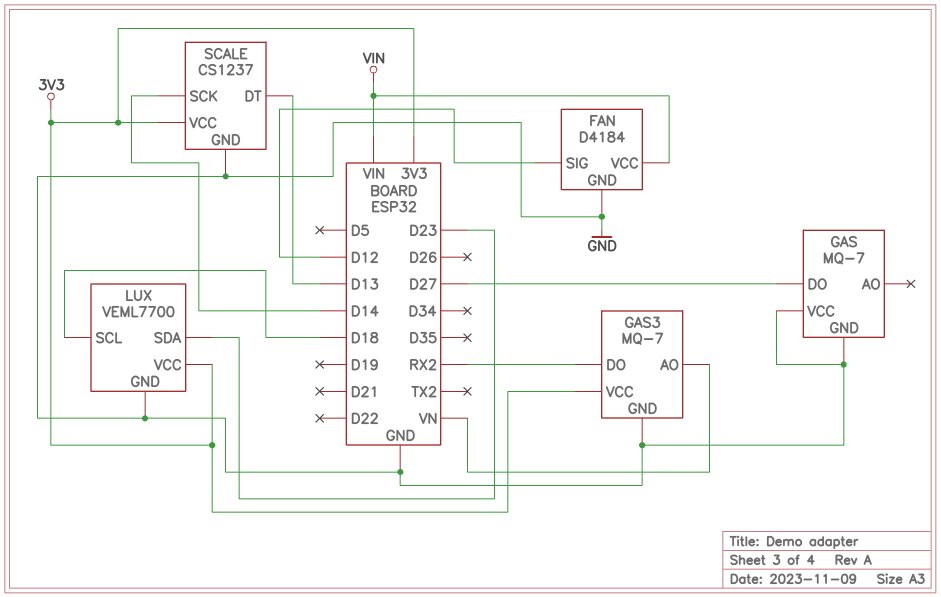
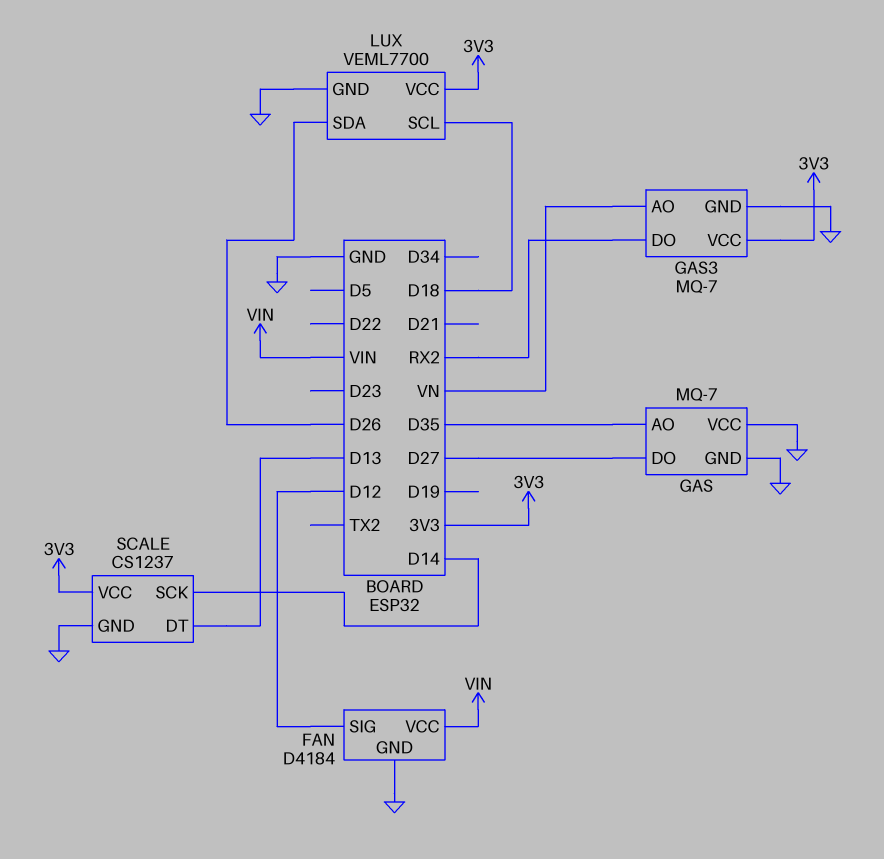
GAS pin AO: none -> D35
LUX pin SDA: D23 -> D26

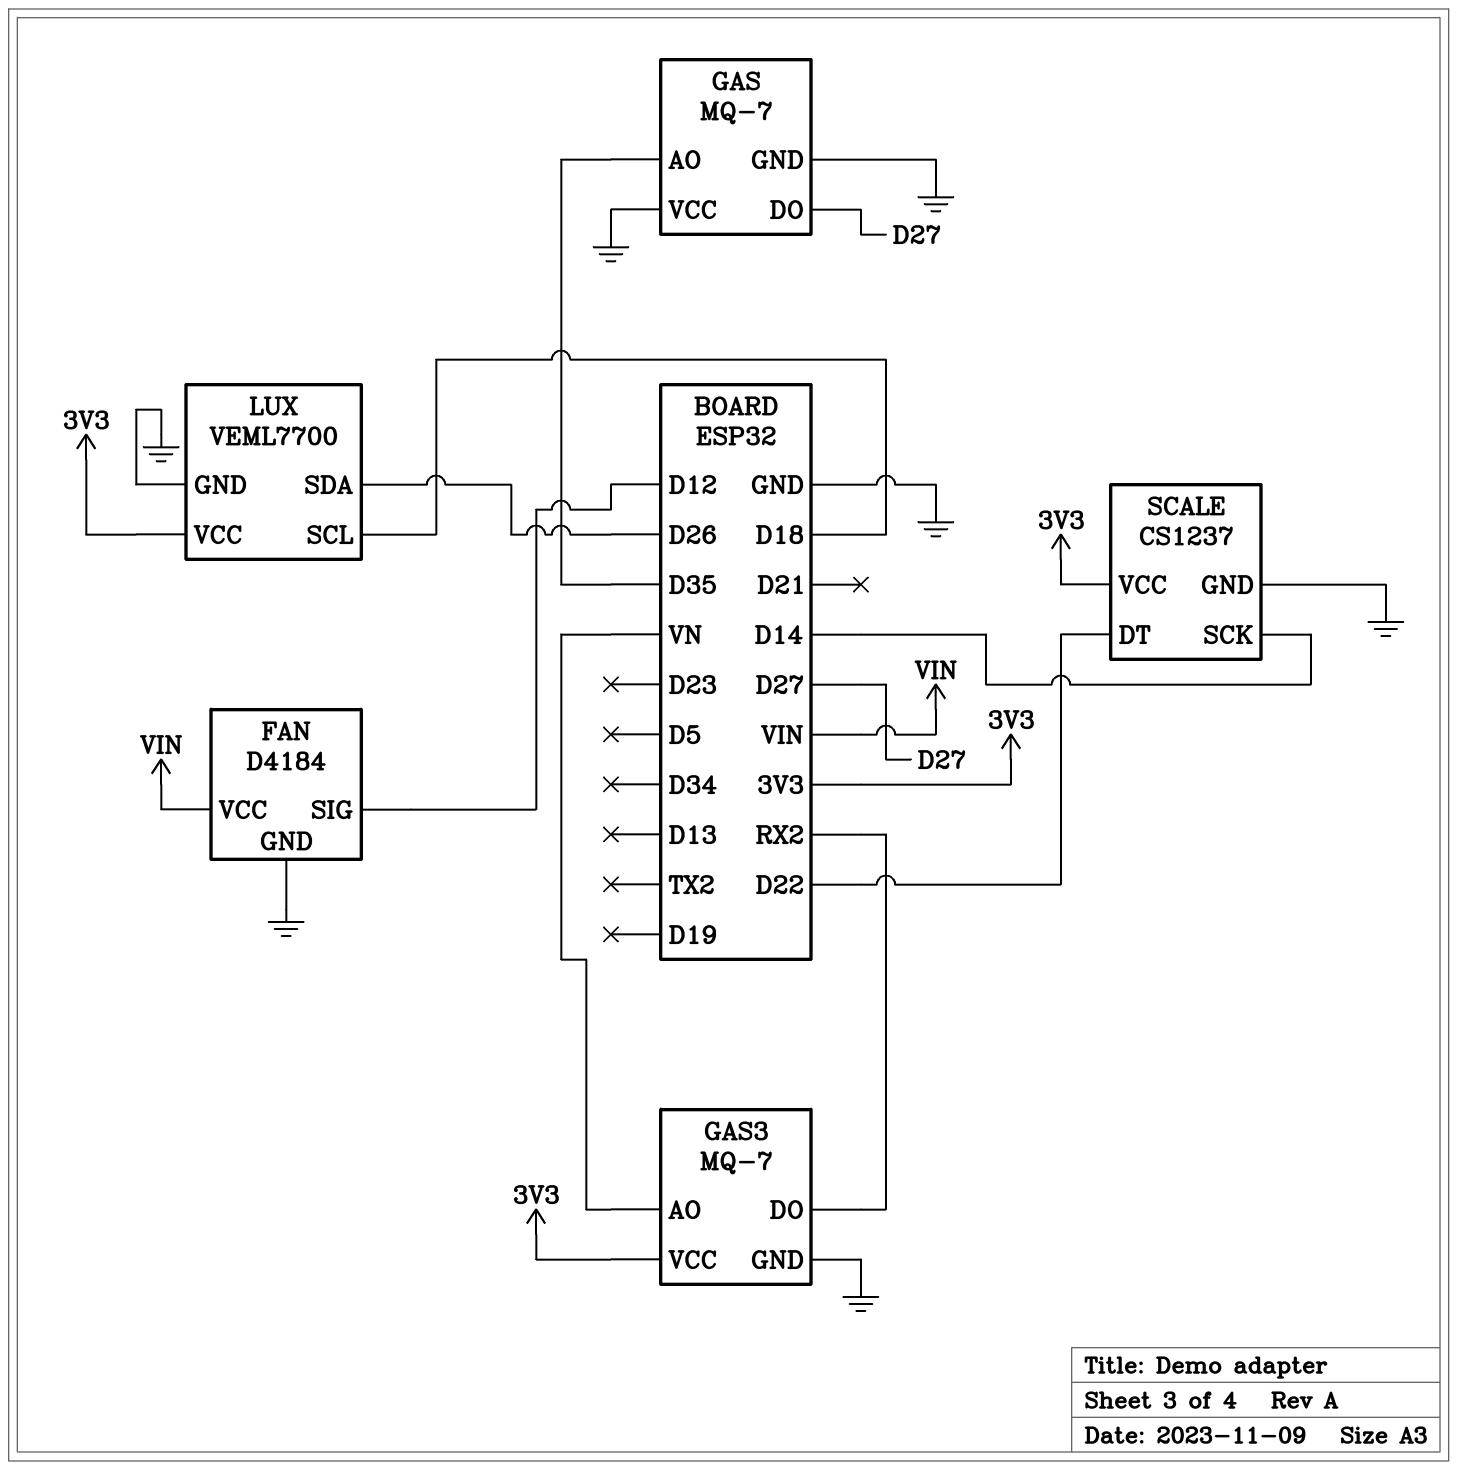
SCALE pin DT: D13 -> D22

